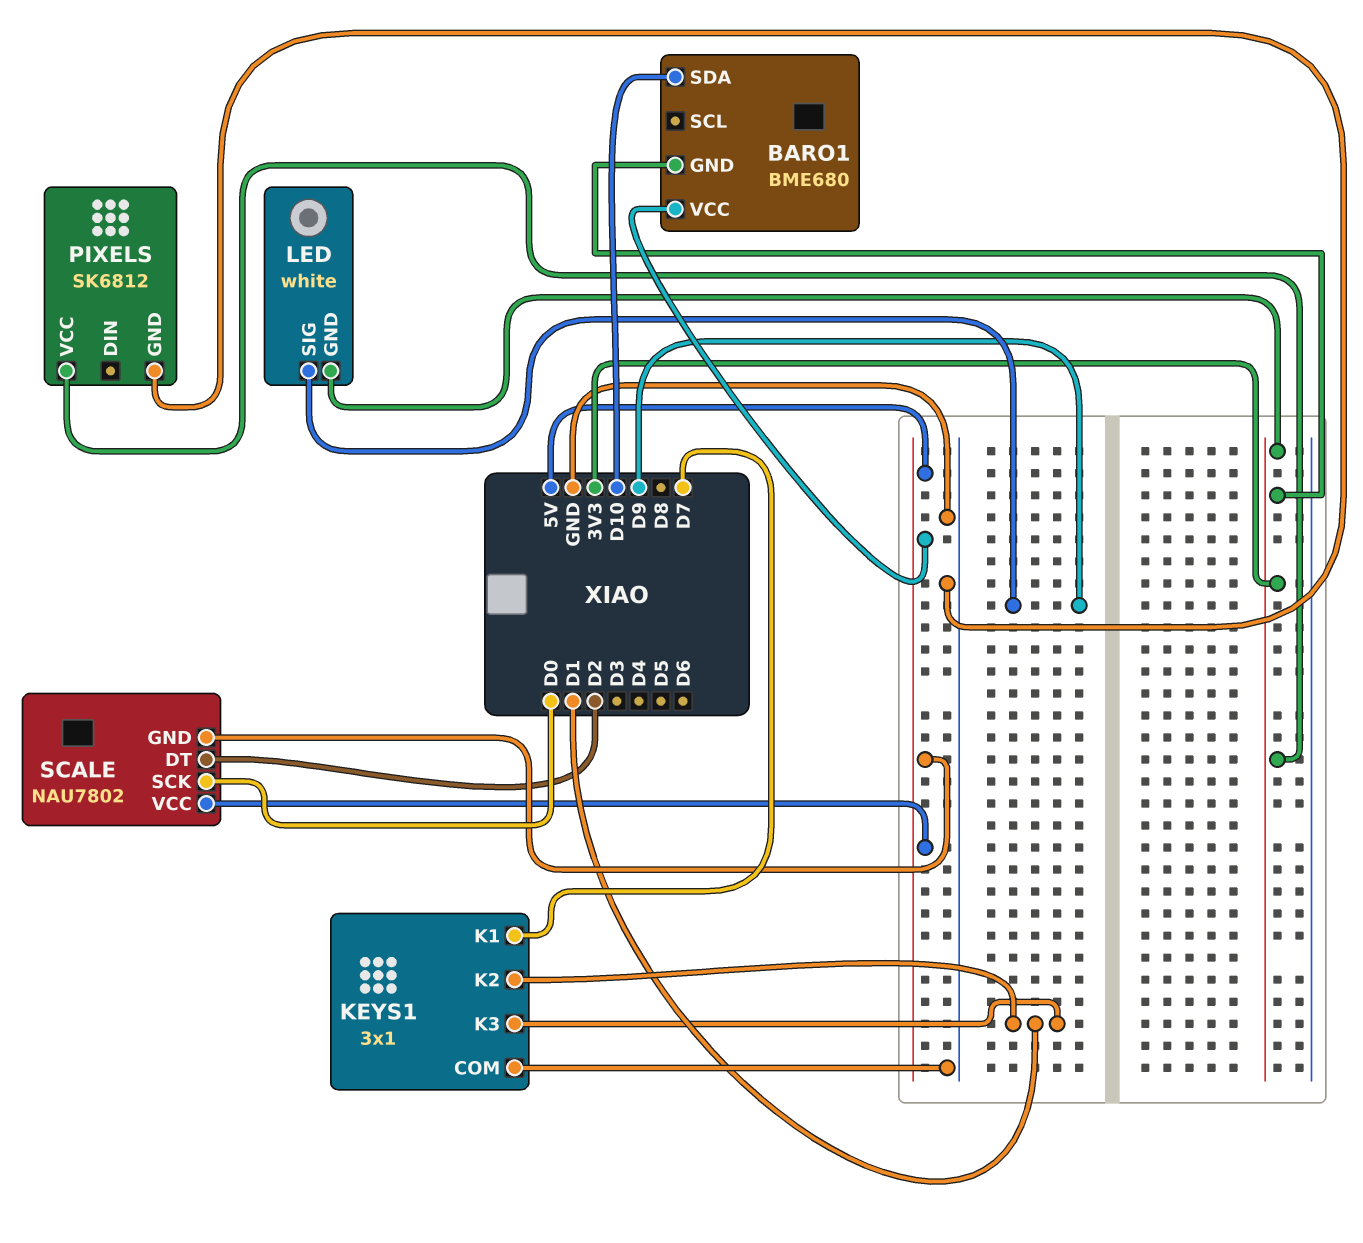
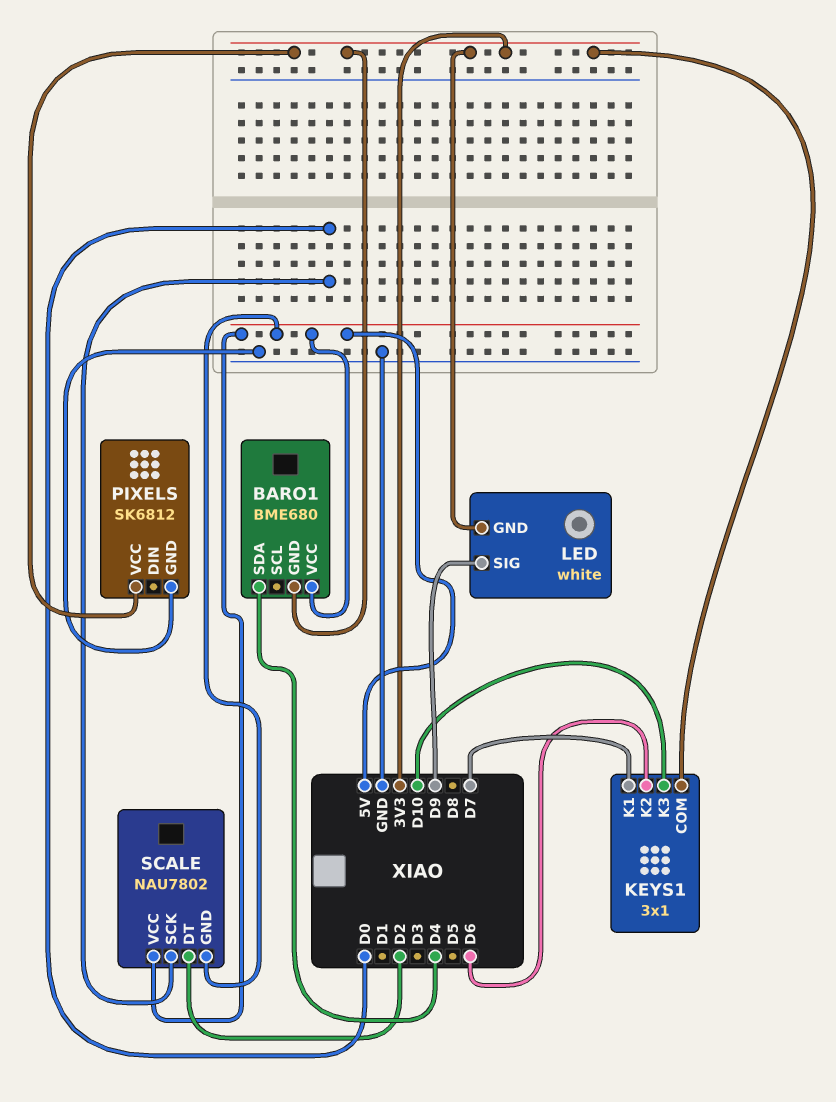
BARO1 pin SDA: D10 -> D4
KEYS1 pin COM: GND -> 3V3
KEYS1 pin K2: D1 -> D6
KEYS1 pin K3: D1 -> D10

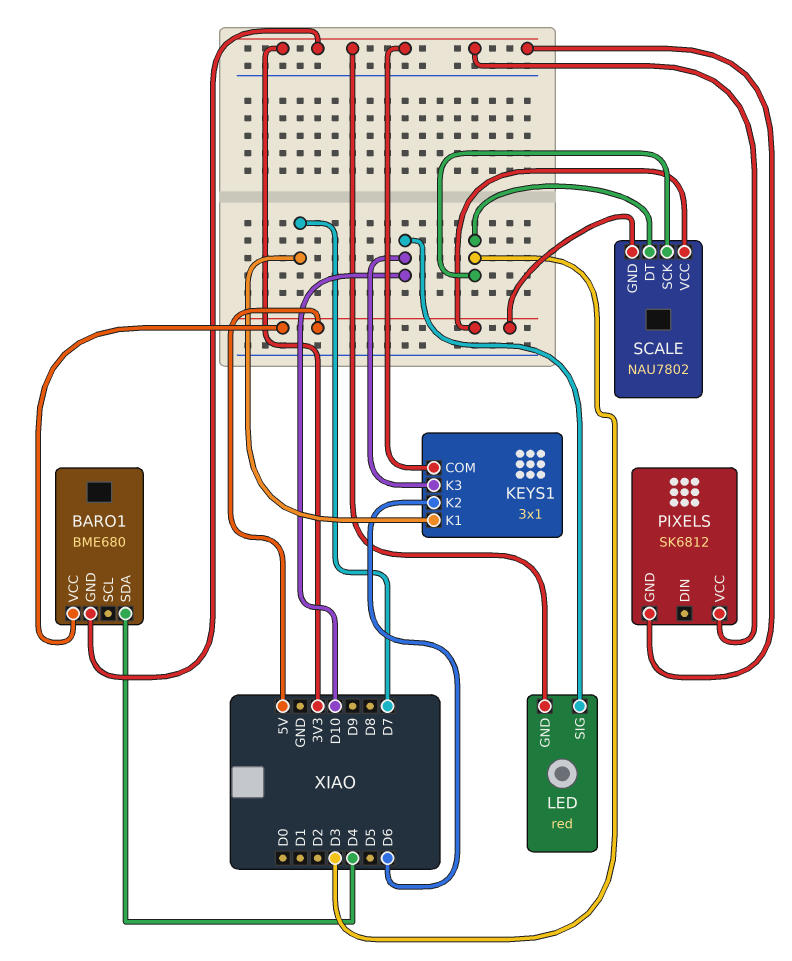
LED: white -> red
LED pin SIG: D9 -> D10
PIXELS pin GND: GND -> 3V3
SCALE pin DT: D2 -> D3
SCALE pin SCK: D0 -> D3

